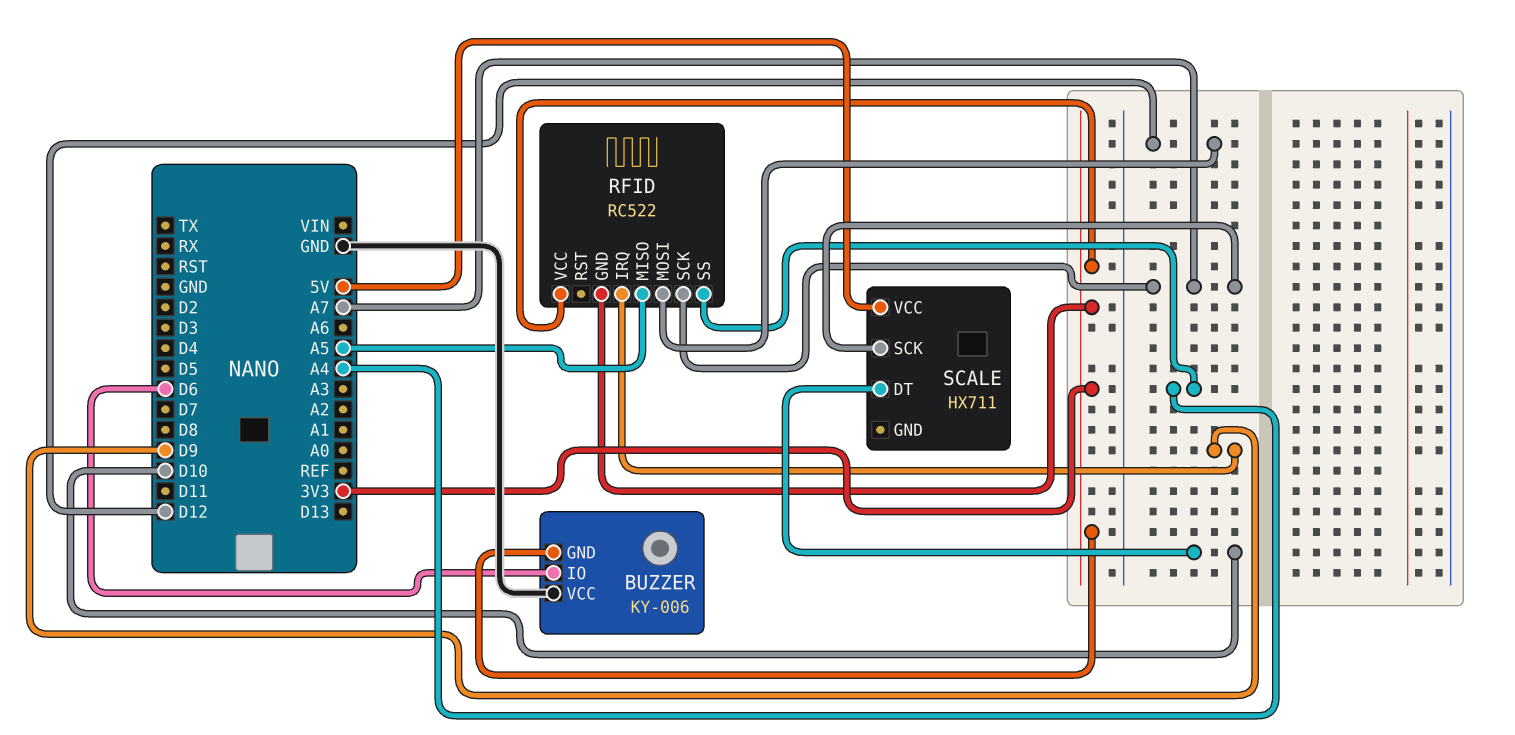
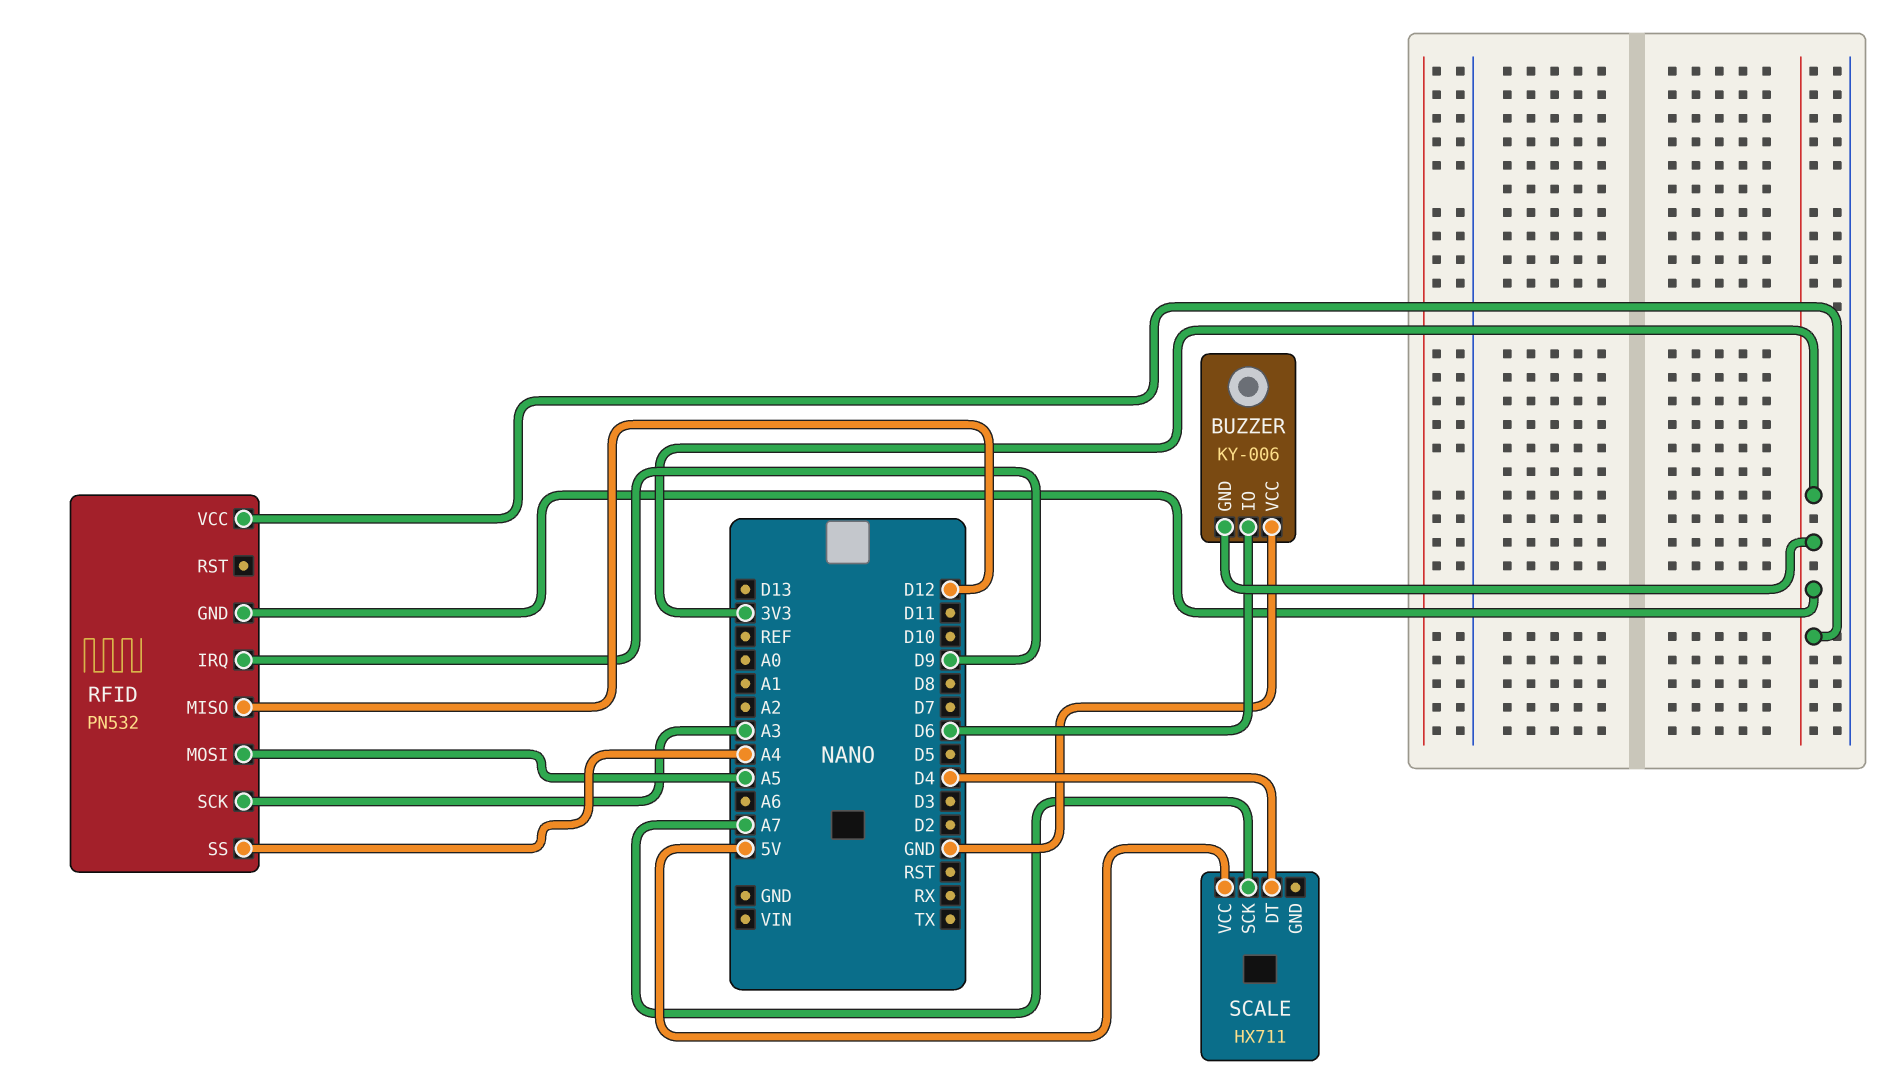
RFID: RC522 -> PN532
RFID pin MISO: A5 -> D12
RFID pin MOSI: D12 -> A5
RFID pin SCK: A7 -> A3
SCALE pin DT: D10 -> D4

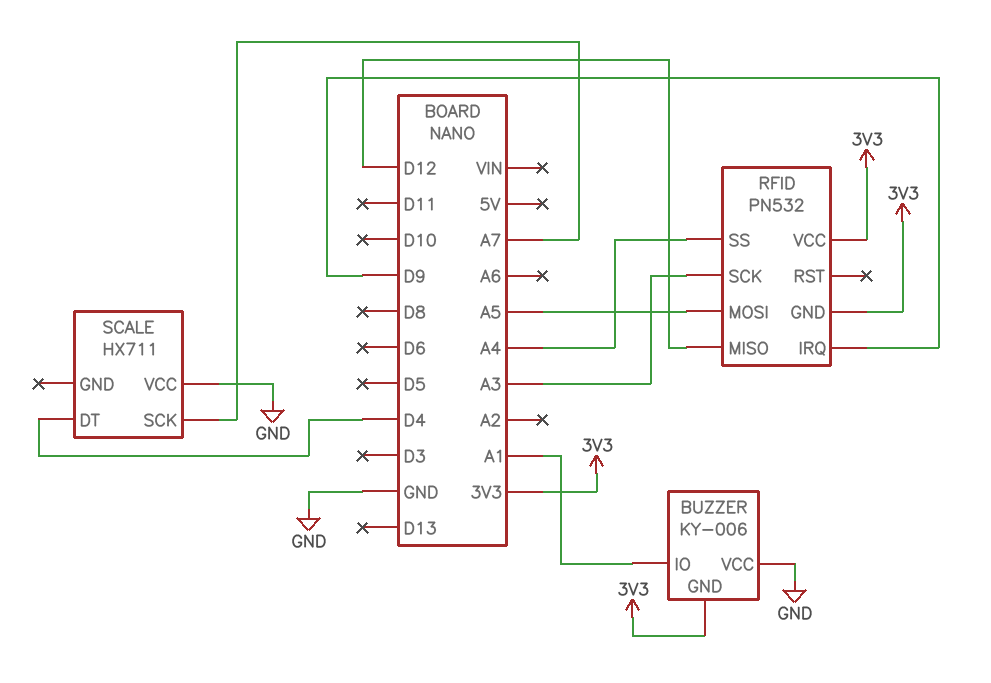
BUZZER pin IO: D6 -> A1
SCALE pin VCC: 5V -> GND

